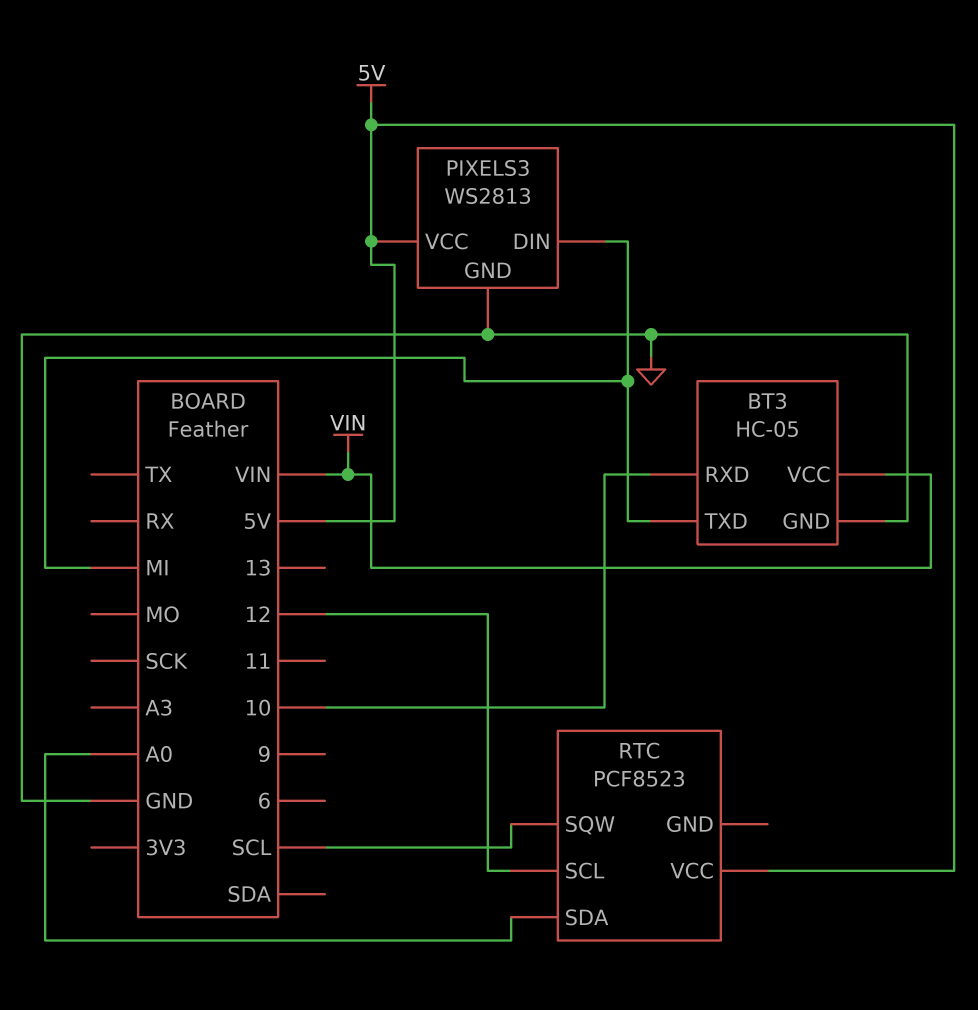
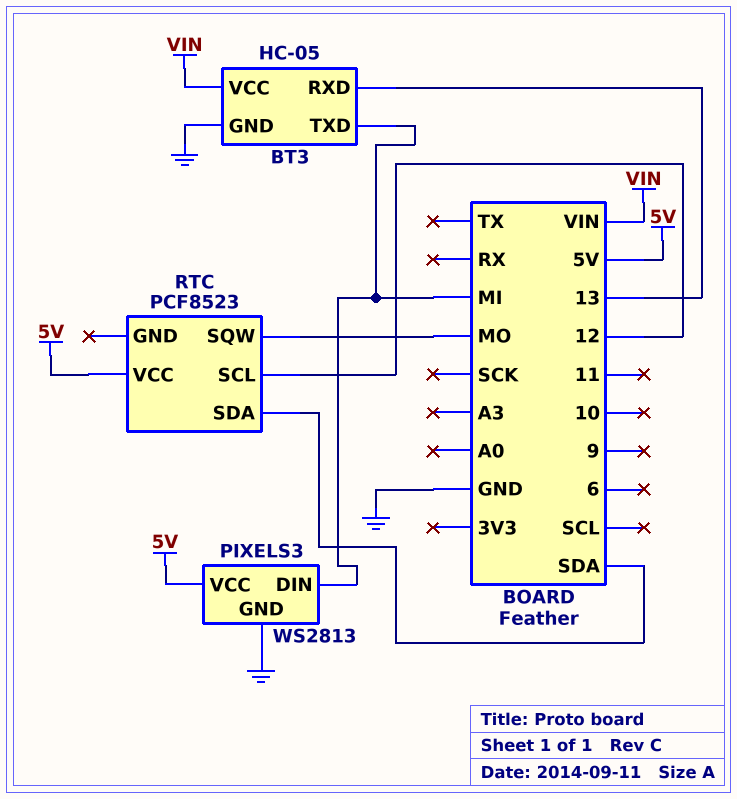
BT3 pin RXD: 10 -> 13
RTC pin SDA: A0 -> SDA
RTC pin SQW: SCL -> MO

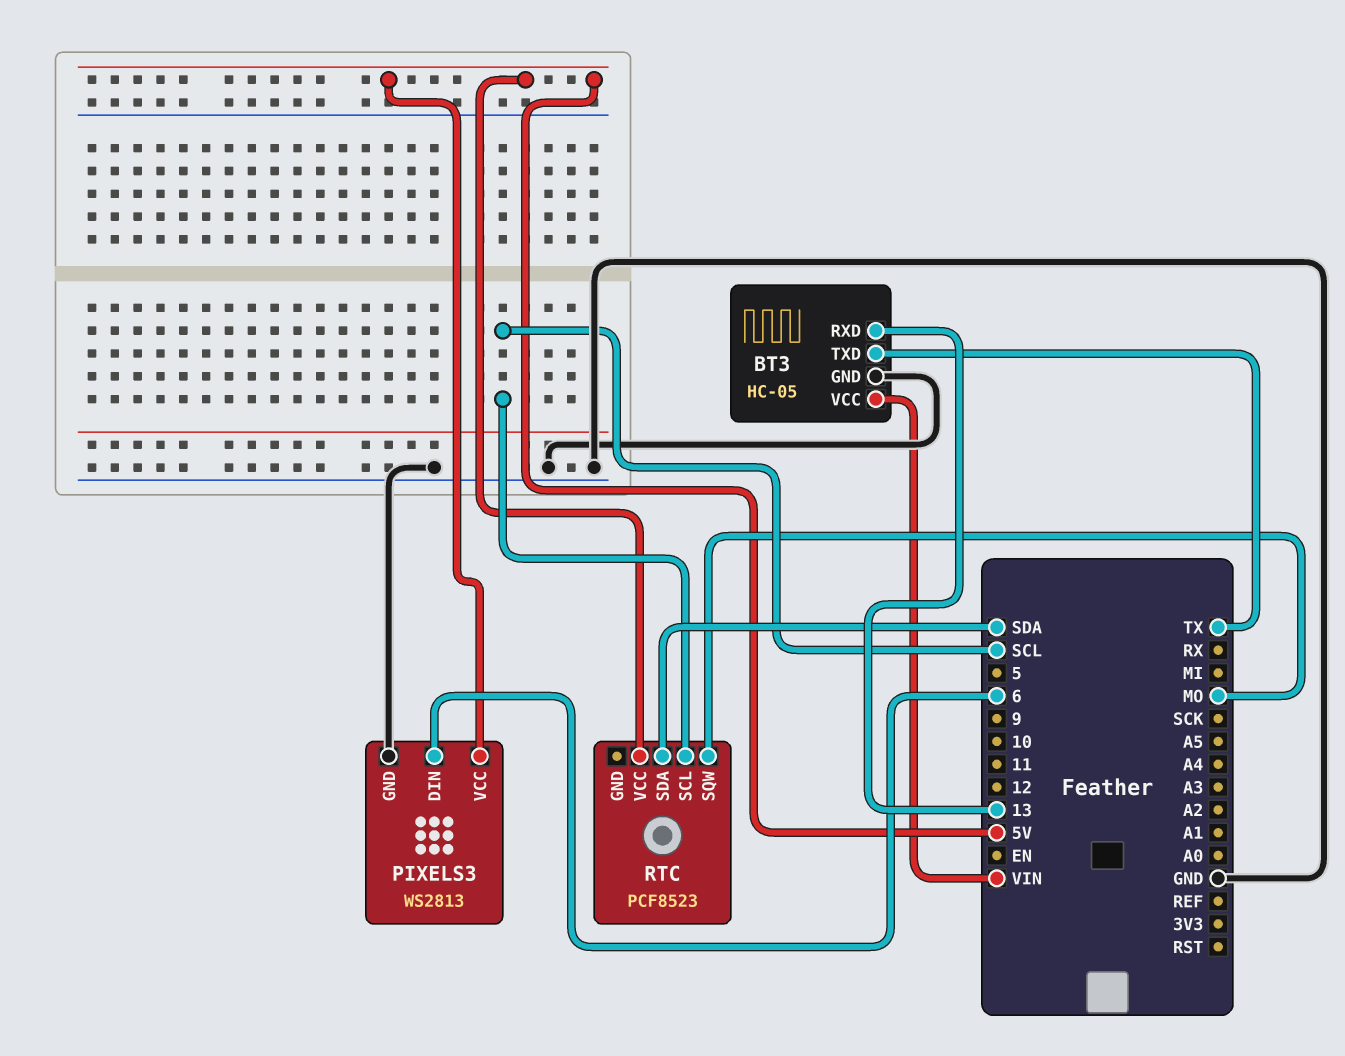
BT3 pin TXD: MI -> TX
PIXELS3 pin DIN: MI -> 6
RTC pin SCL: 12 -> SCL

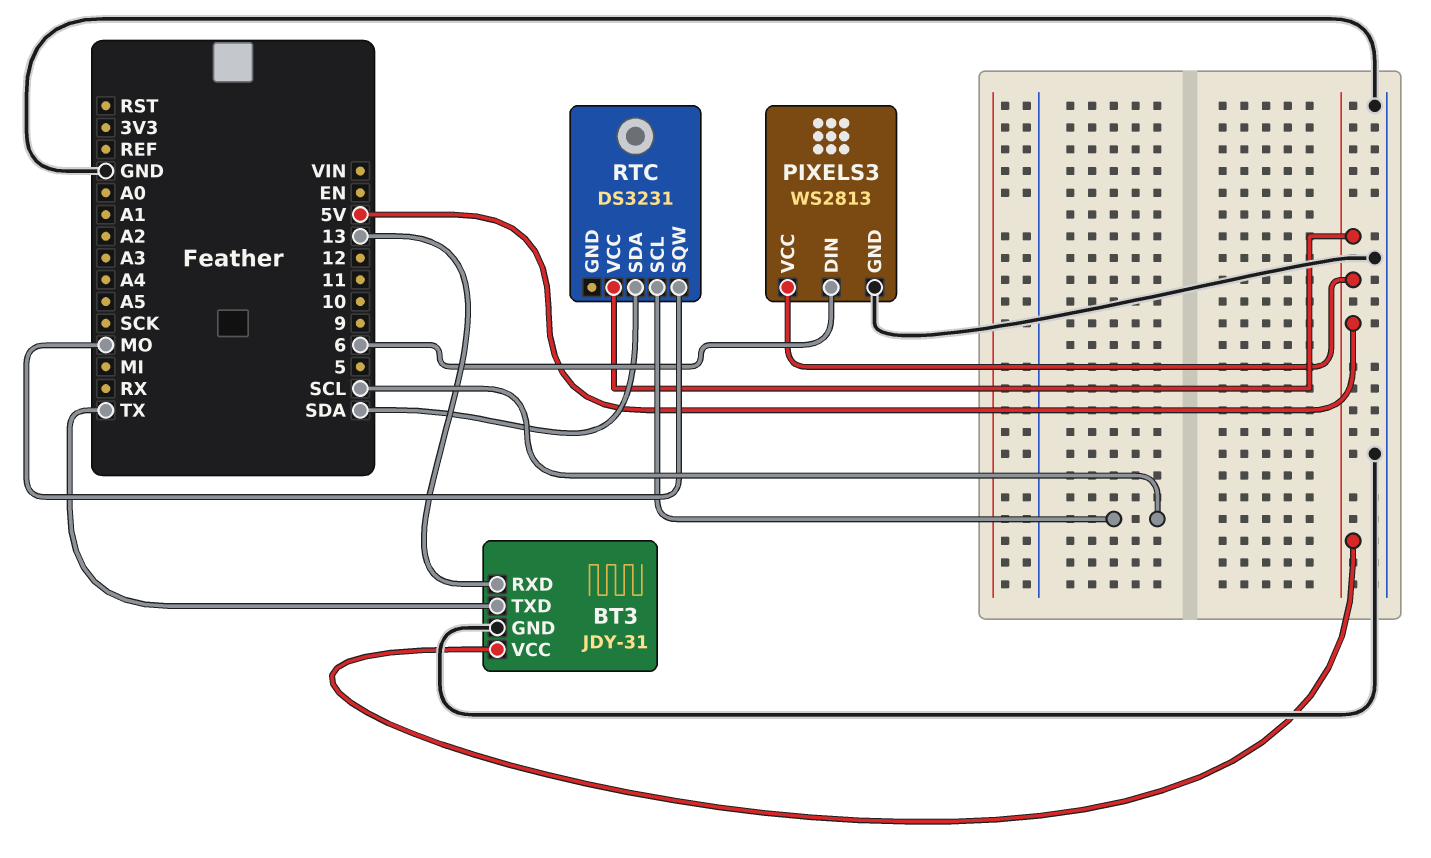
BT3: HC-05 -> JDY-31
BT3 pin VCC: VIN -> 5V
RTC: PCF8523 -> DS3231

